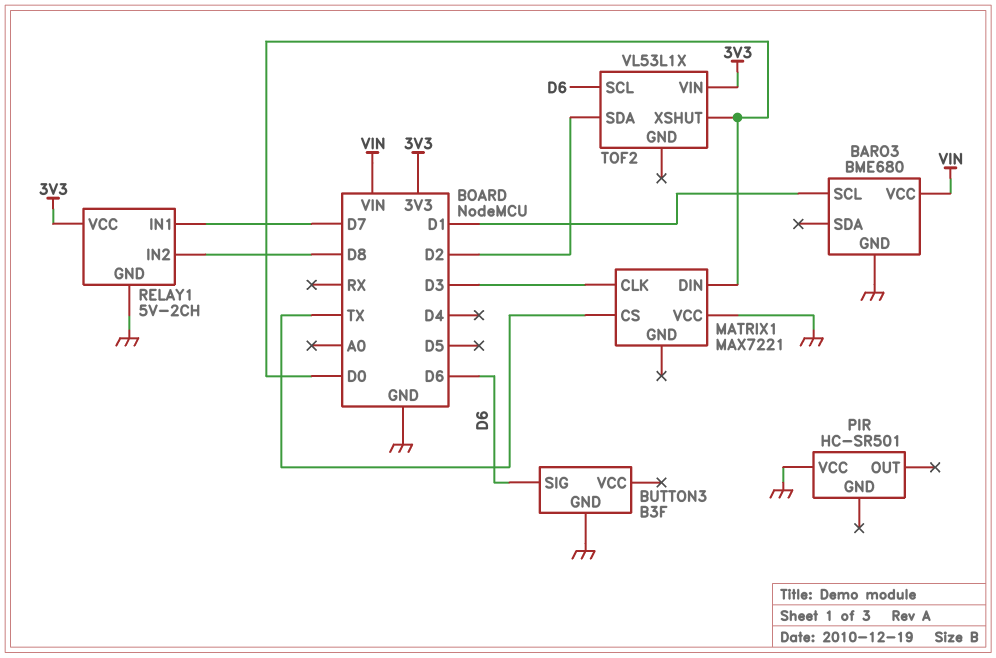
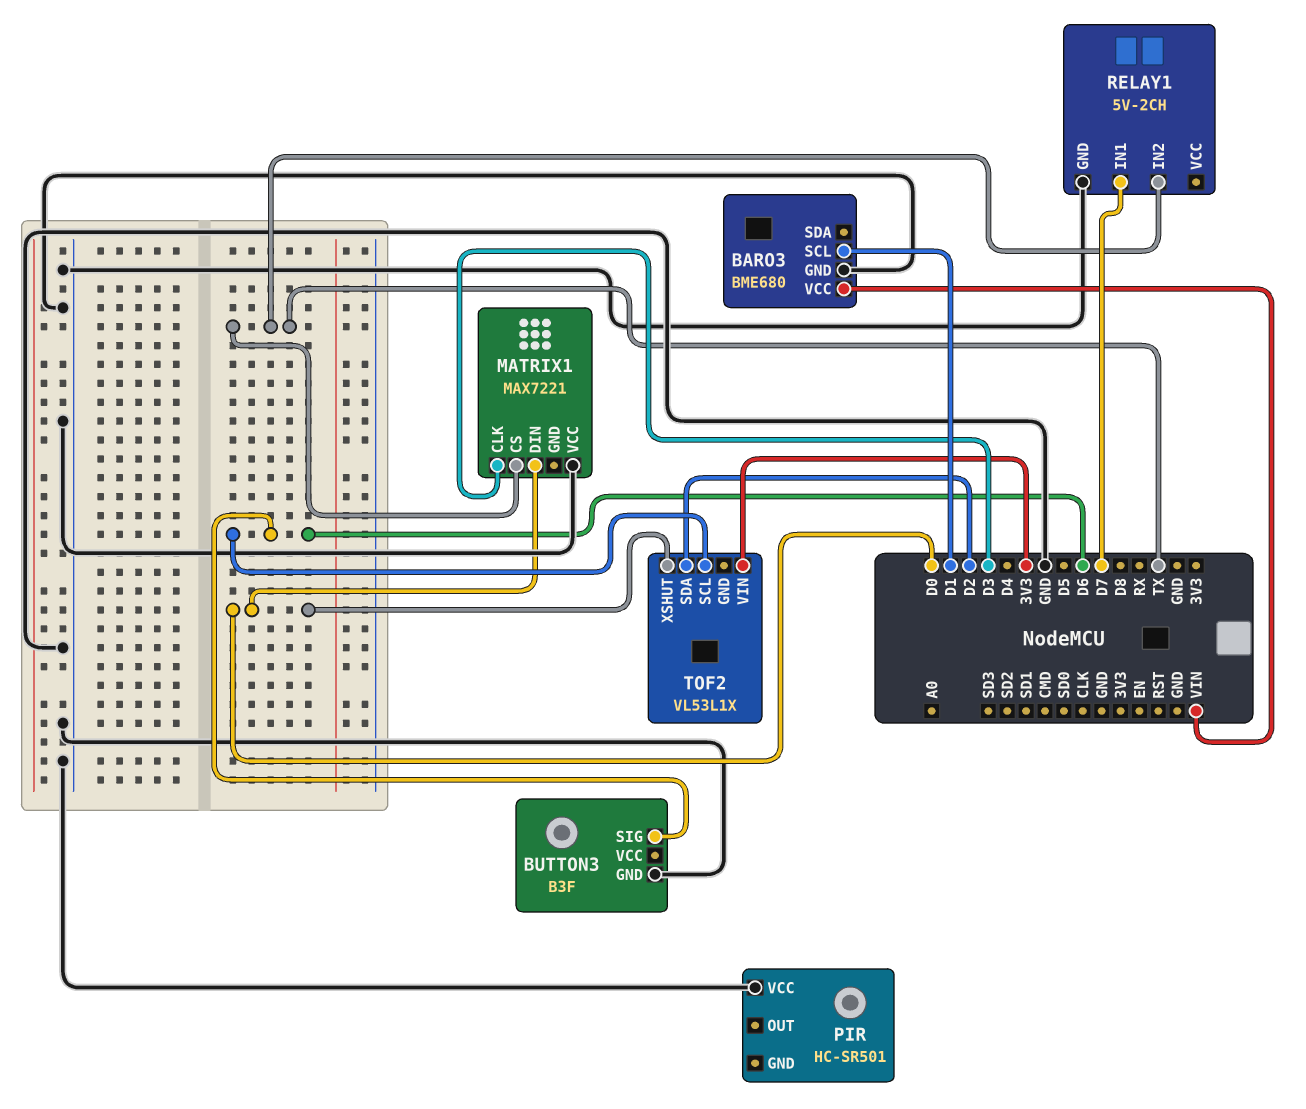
RELAY1 pin IN2: D8 -> TX
RELAY1 pin VCC: 3V3 -> none

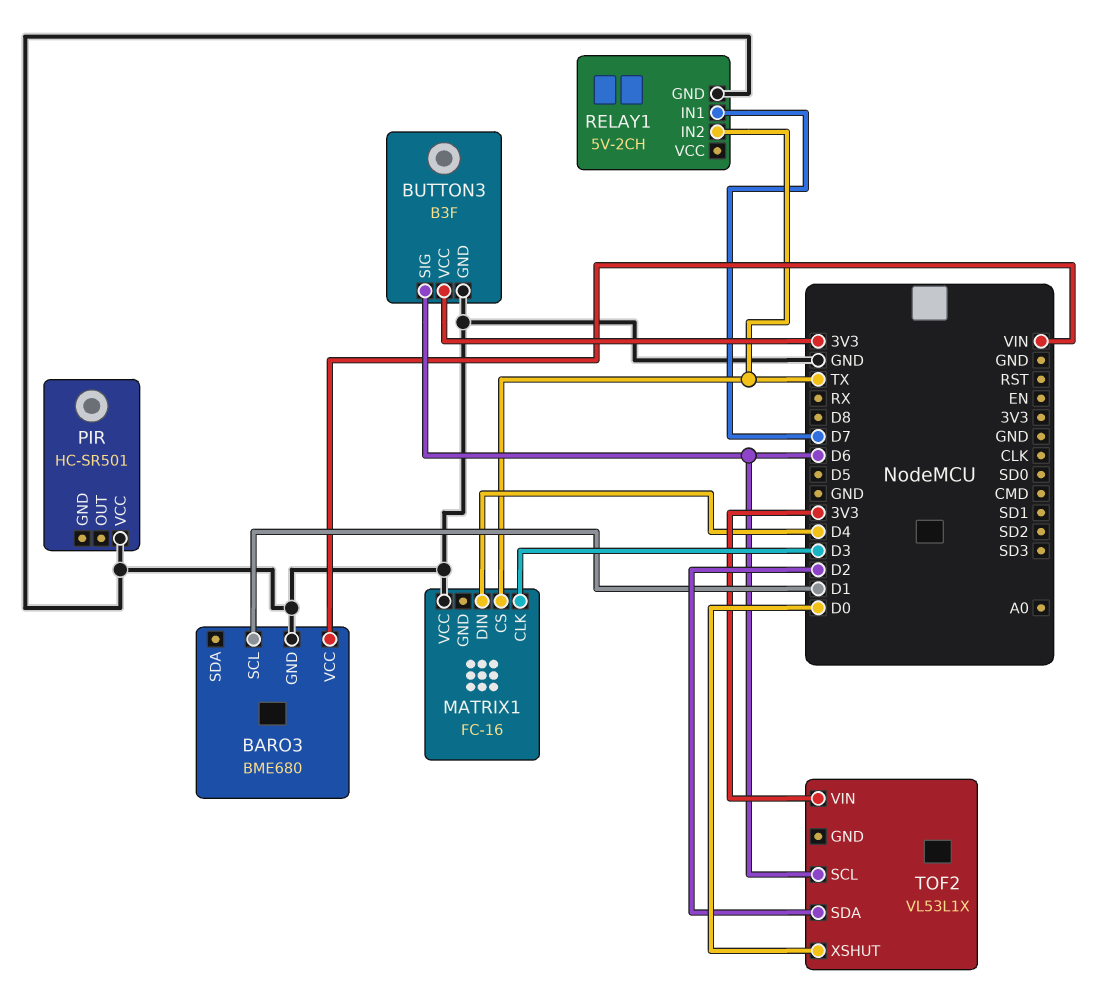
BUTTON3 pin VCC: none -> 3V3
MATRIX1: MAX7221 -> FC-16
MATRIX1 pin DIN: D0 -> D4

